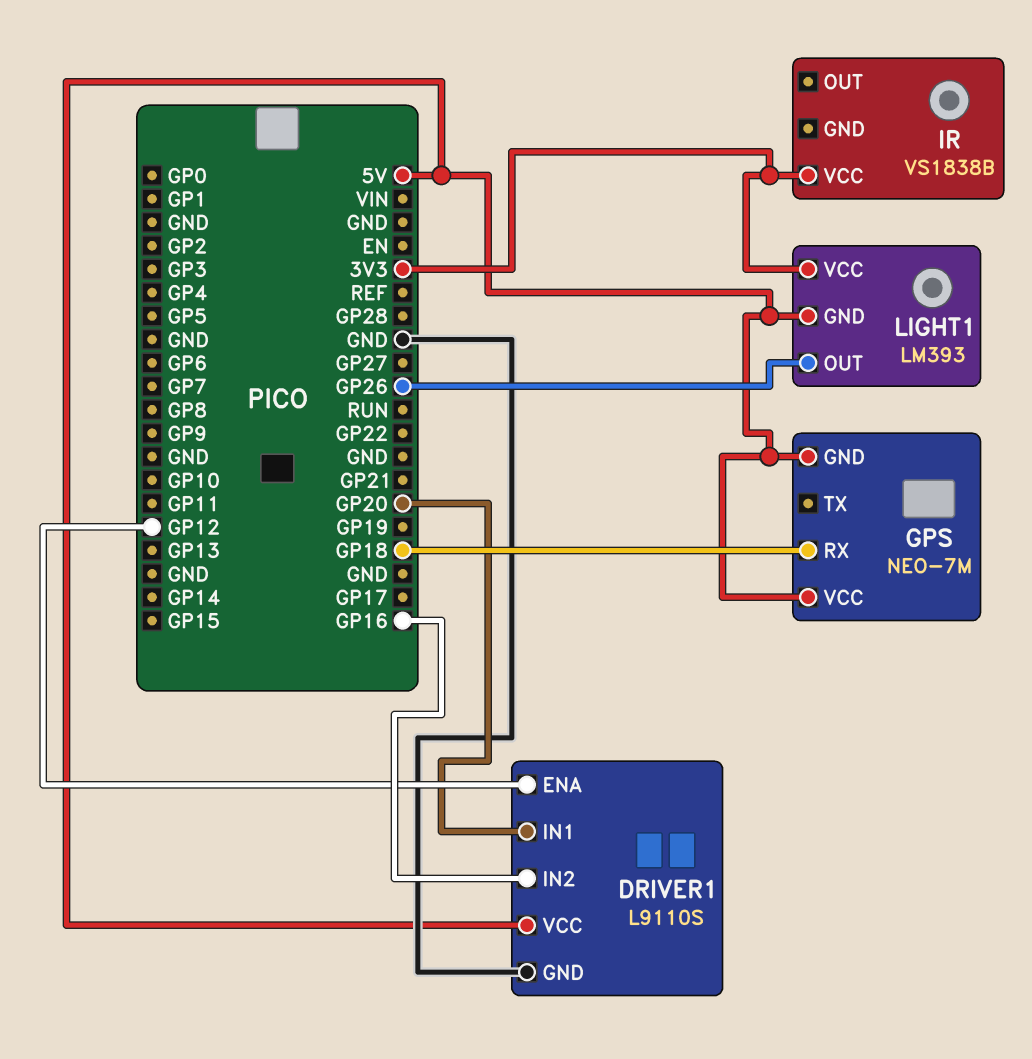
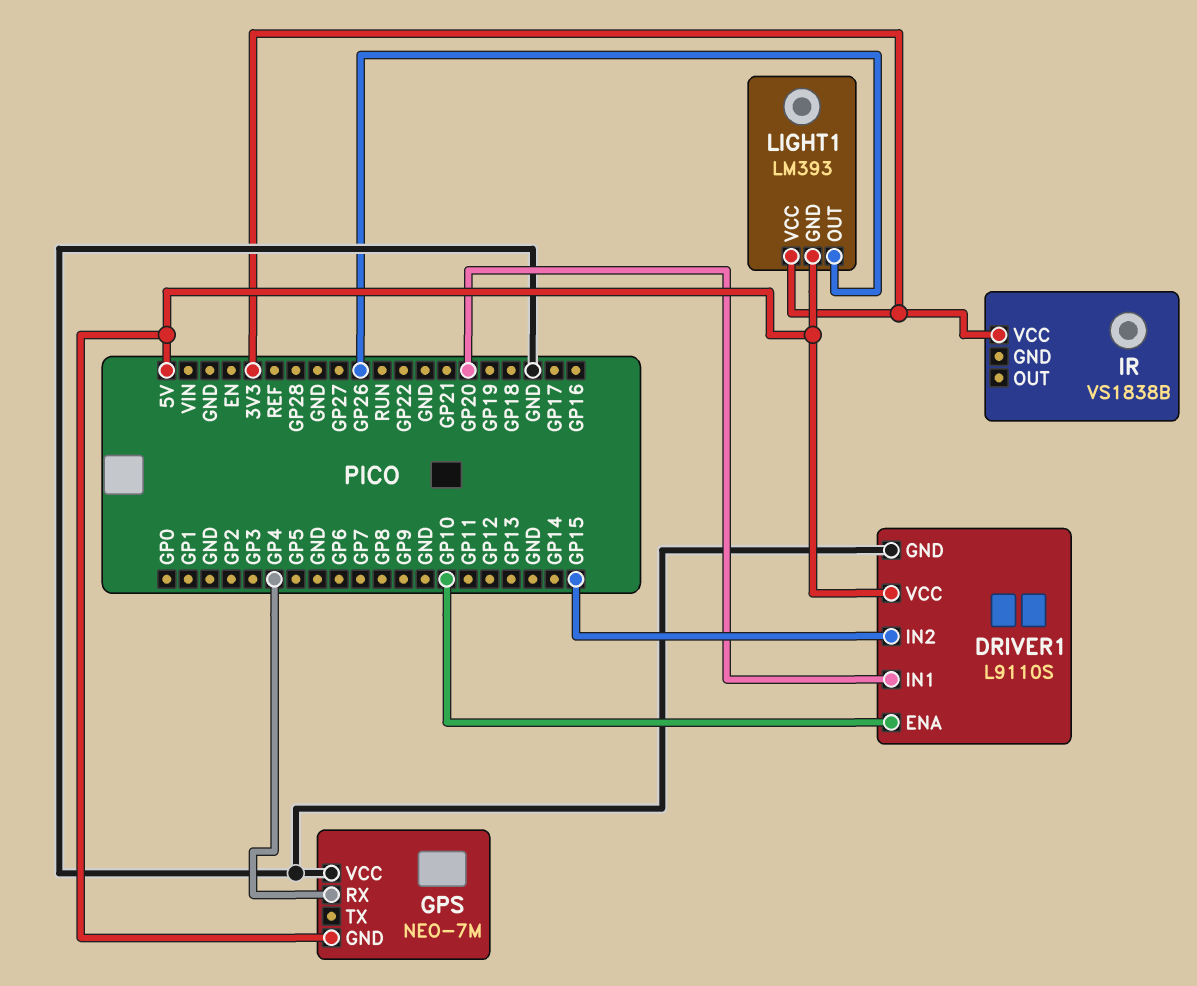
DRIVER1 pin ENA: GP12 -> GP10
DRIVER1 pin IN2: GP16 -> GP15
GPS pin RX: GP18 -> GP4
GPS pin VCC: 5V -> GND

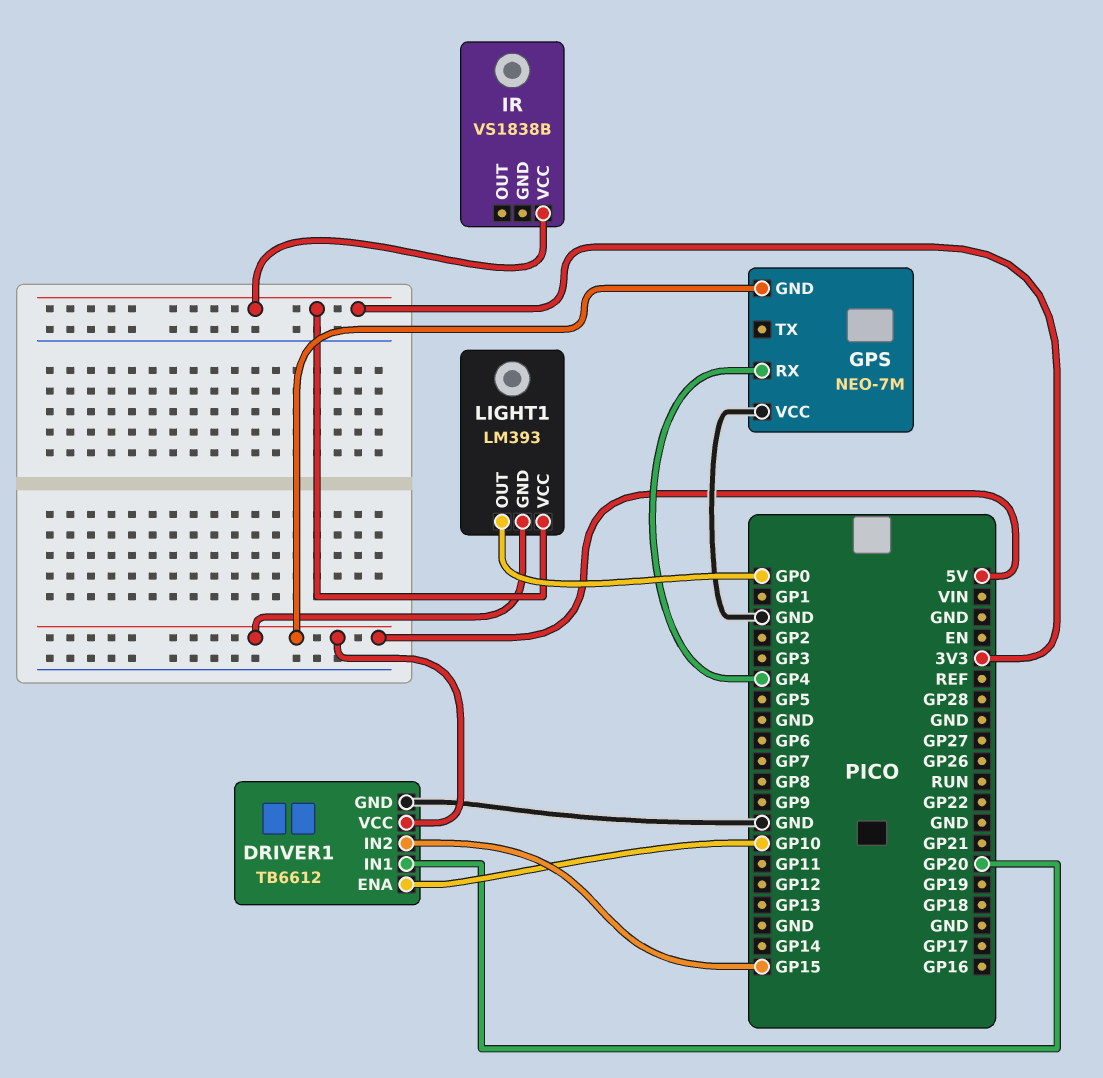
DRIVER1: L9110S -> TB6612
LIGHT1 pin OUT: GP26 -> GP0

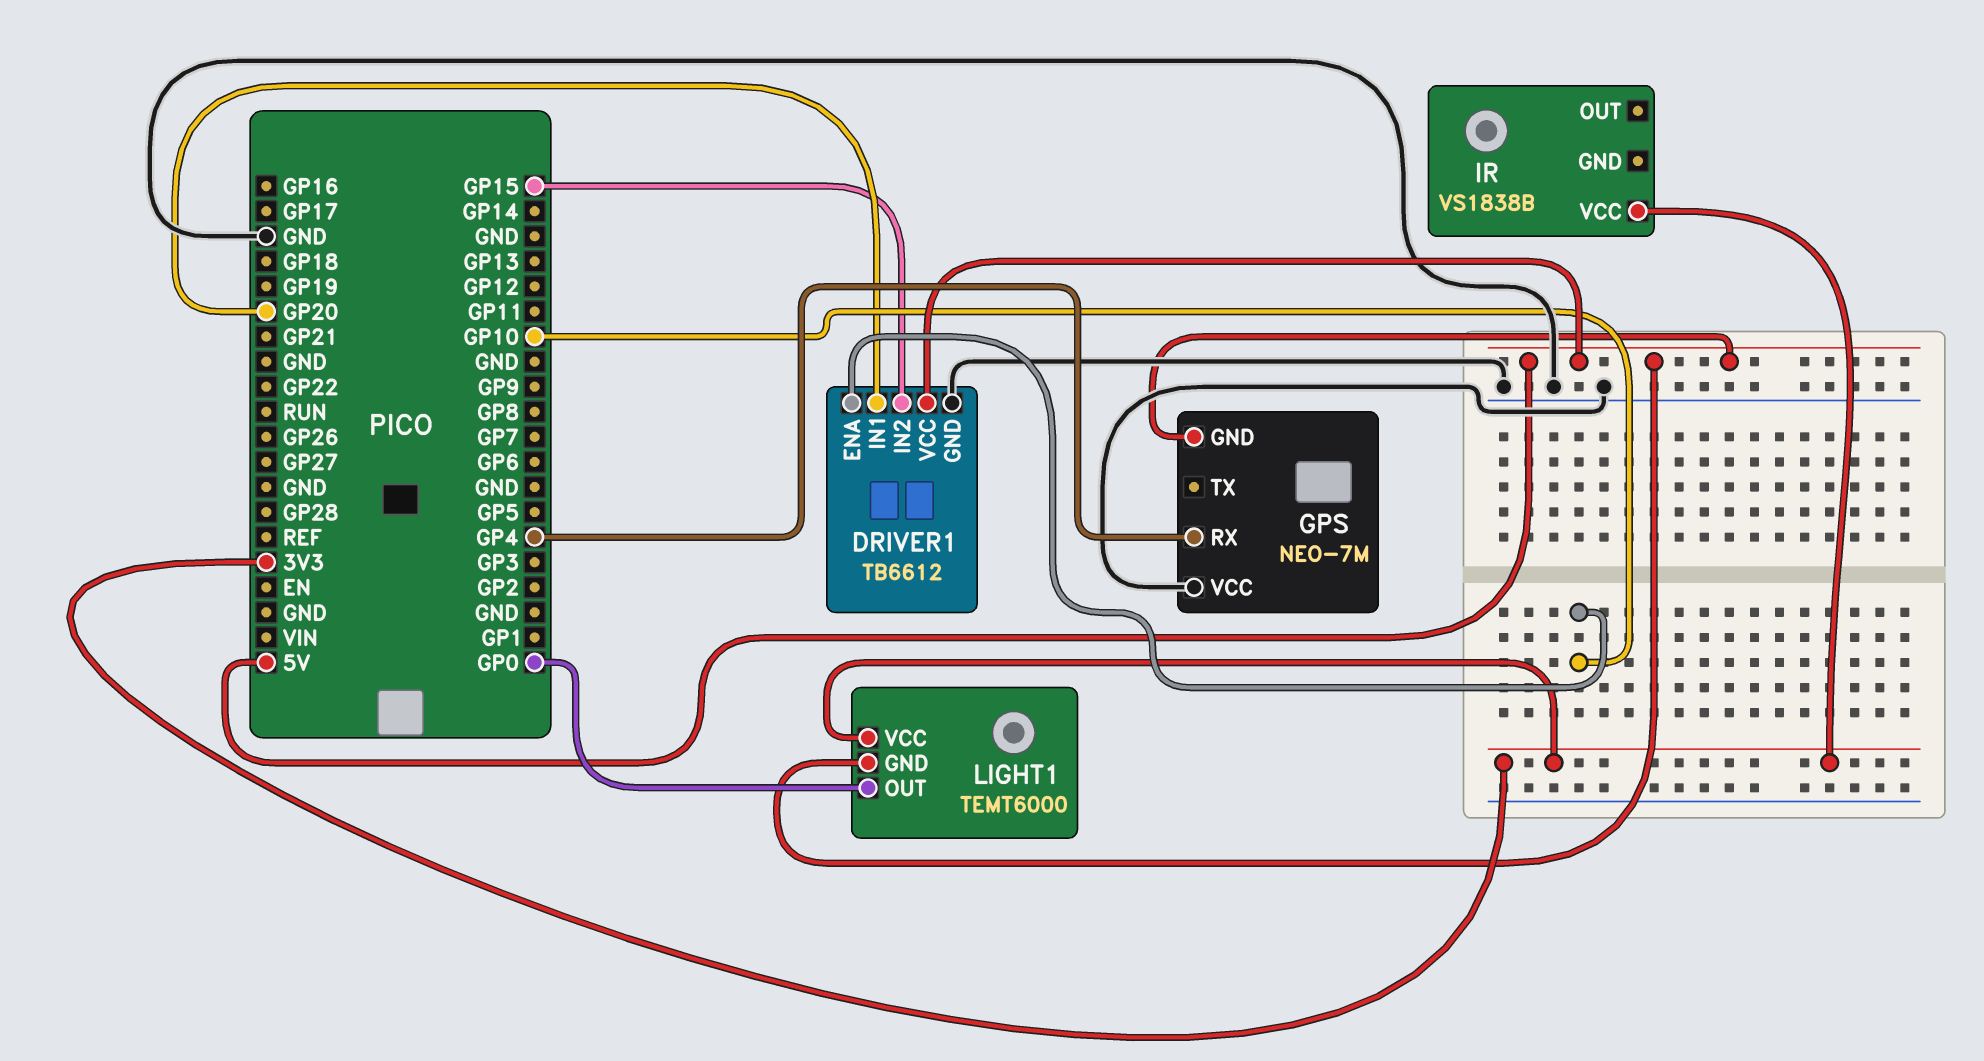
LIGHT1: LM393 -> TEMT6000

